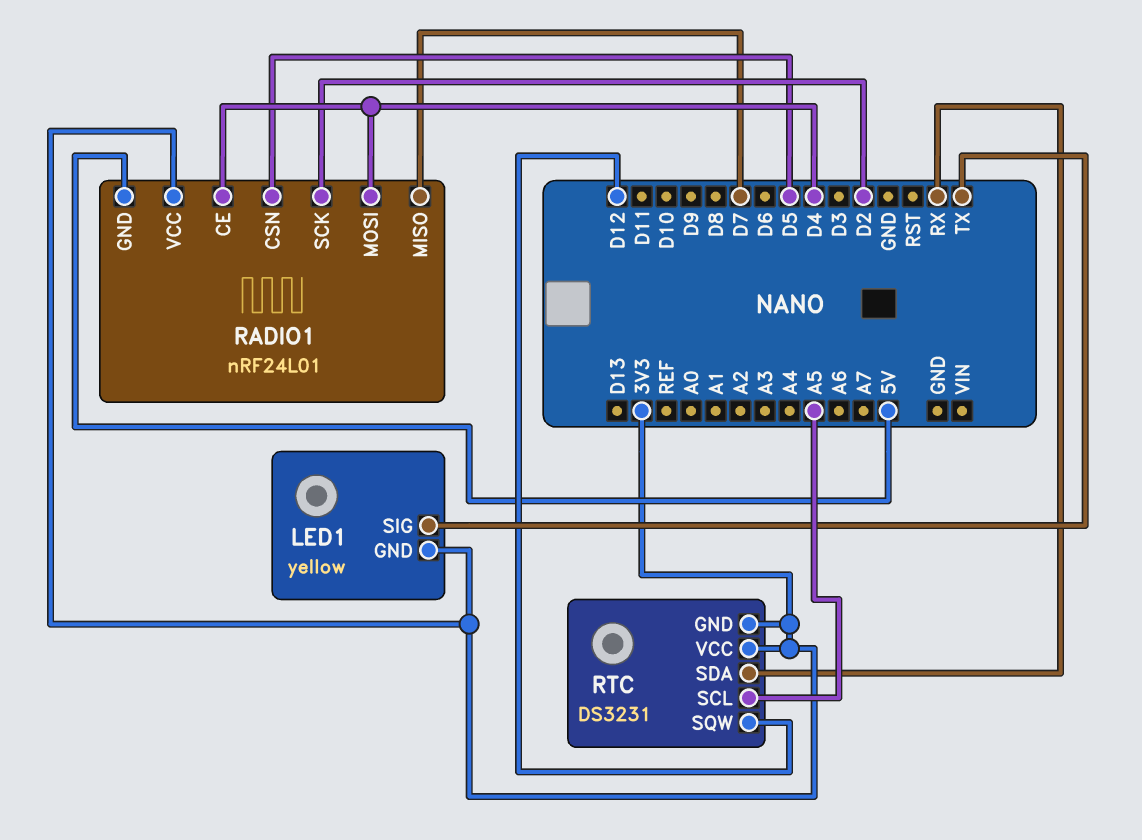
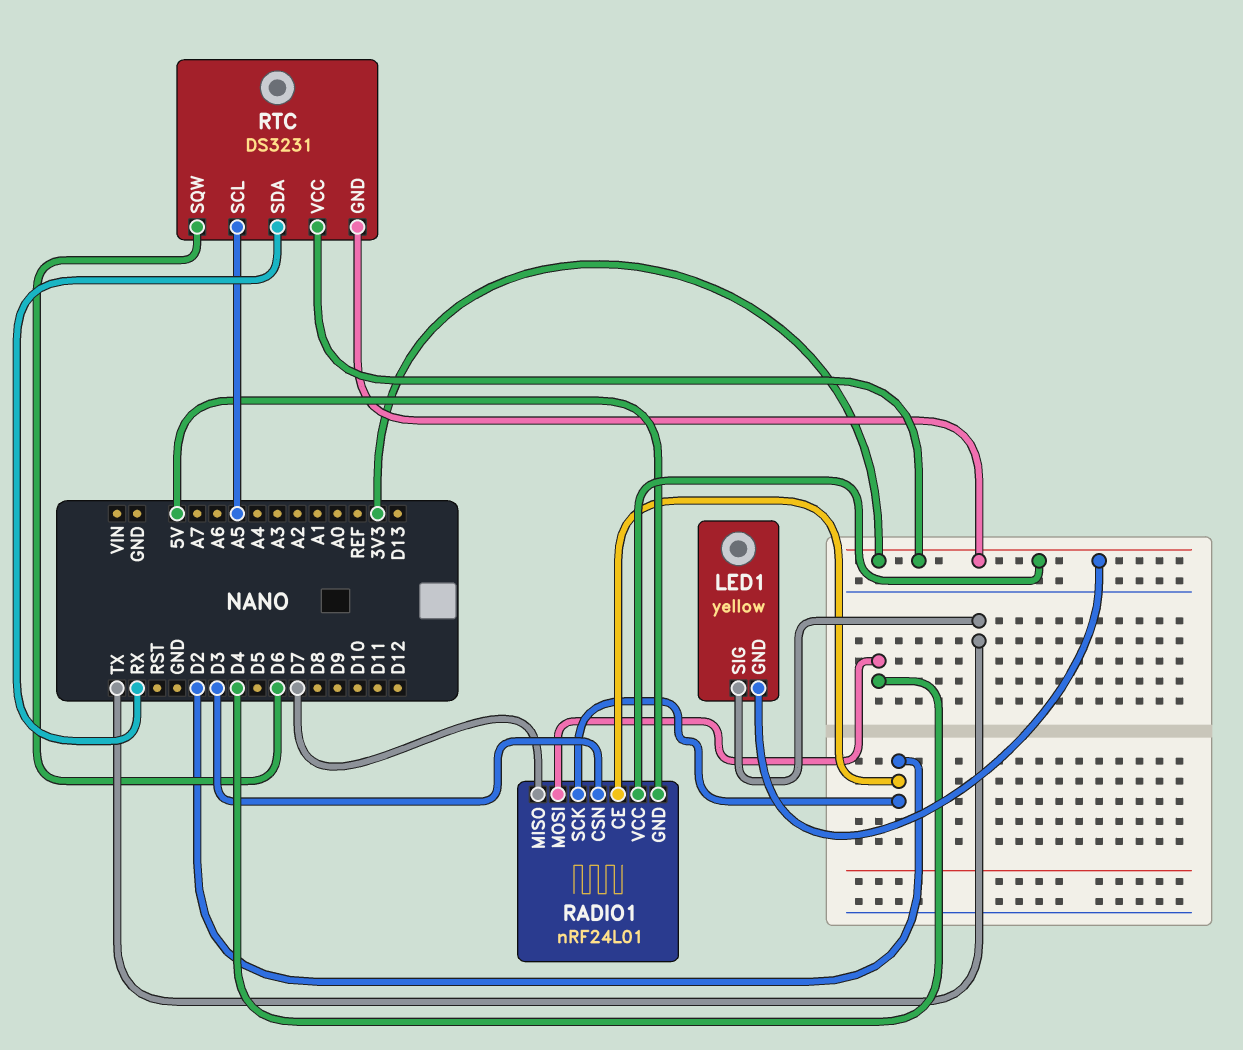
RADIO1 pin CE: D4 -> D2
RADIO1 pin CSN: D5 -> D3
RTC pin SQW: D12 -> D6

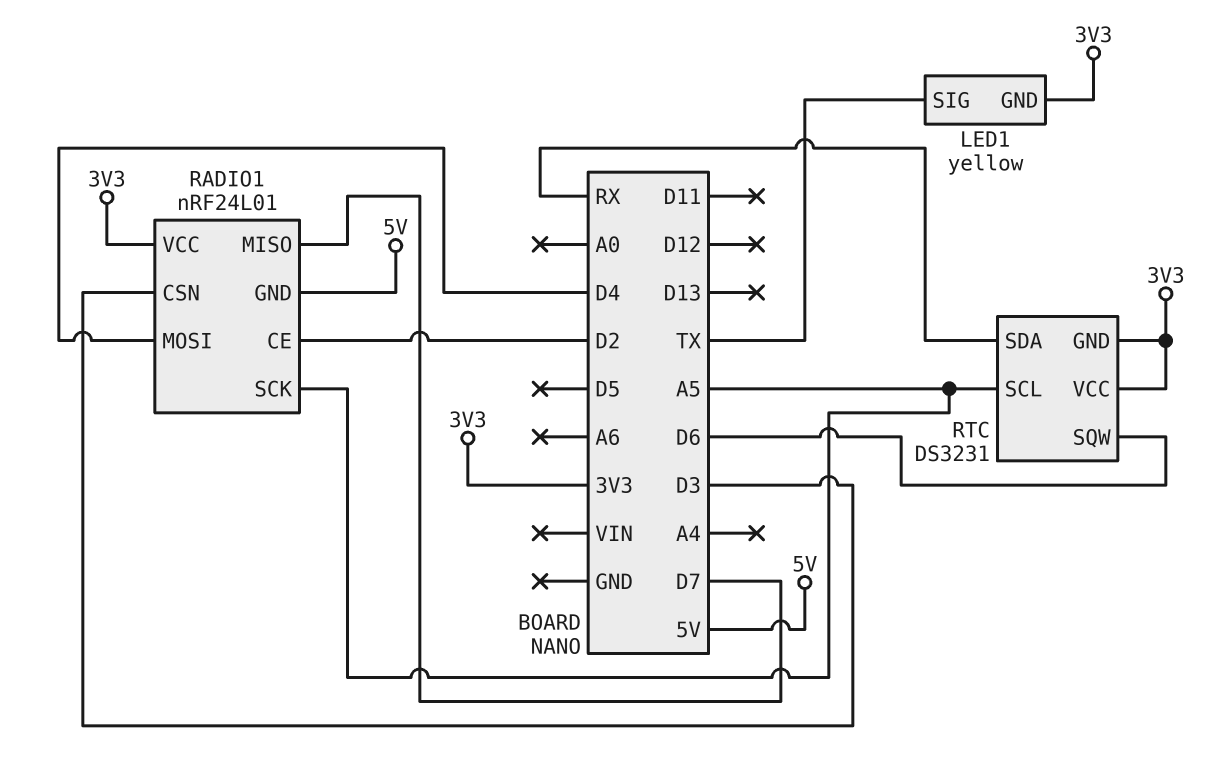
RADIO1 pin SCK: D2 -> A5

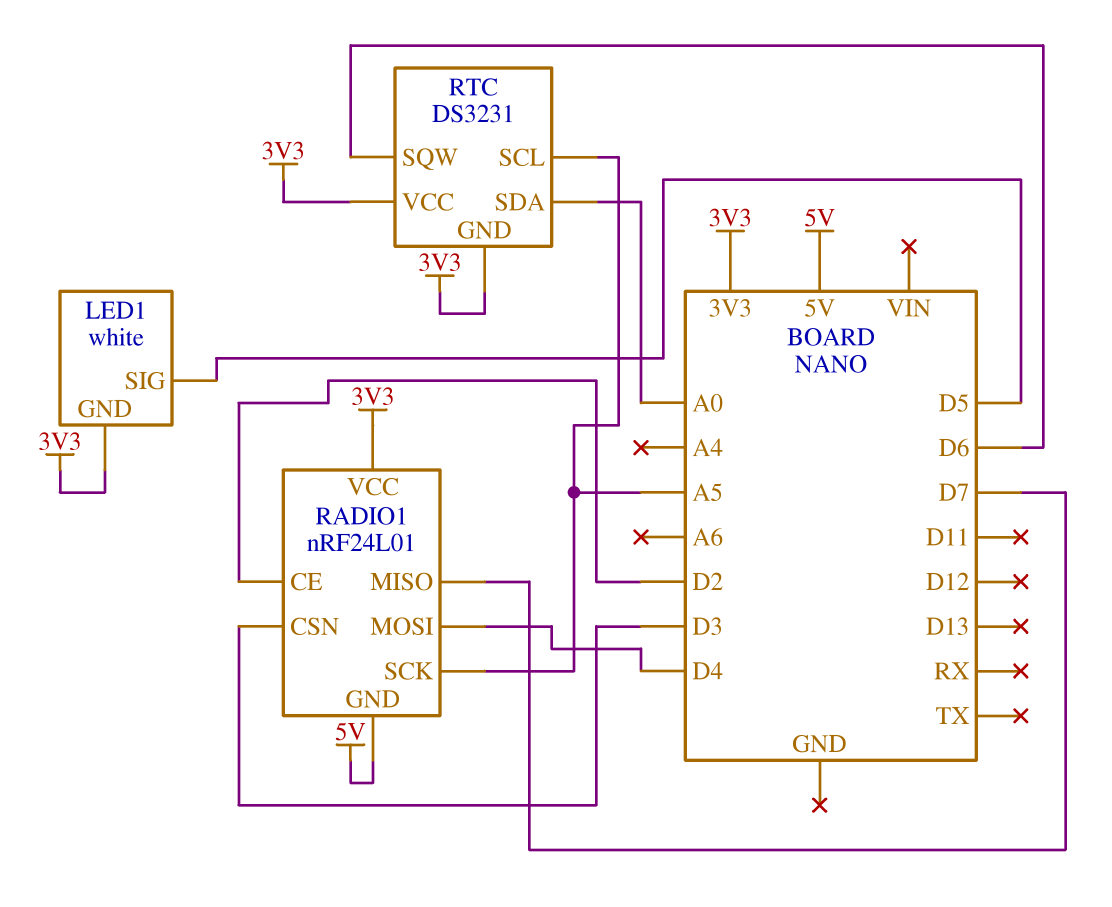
LED1: yellow -> white
LED1 pin SIG: TX -> D5
RTC pin SDA: RX -> A0

